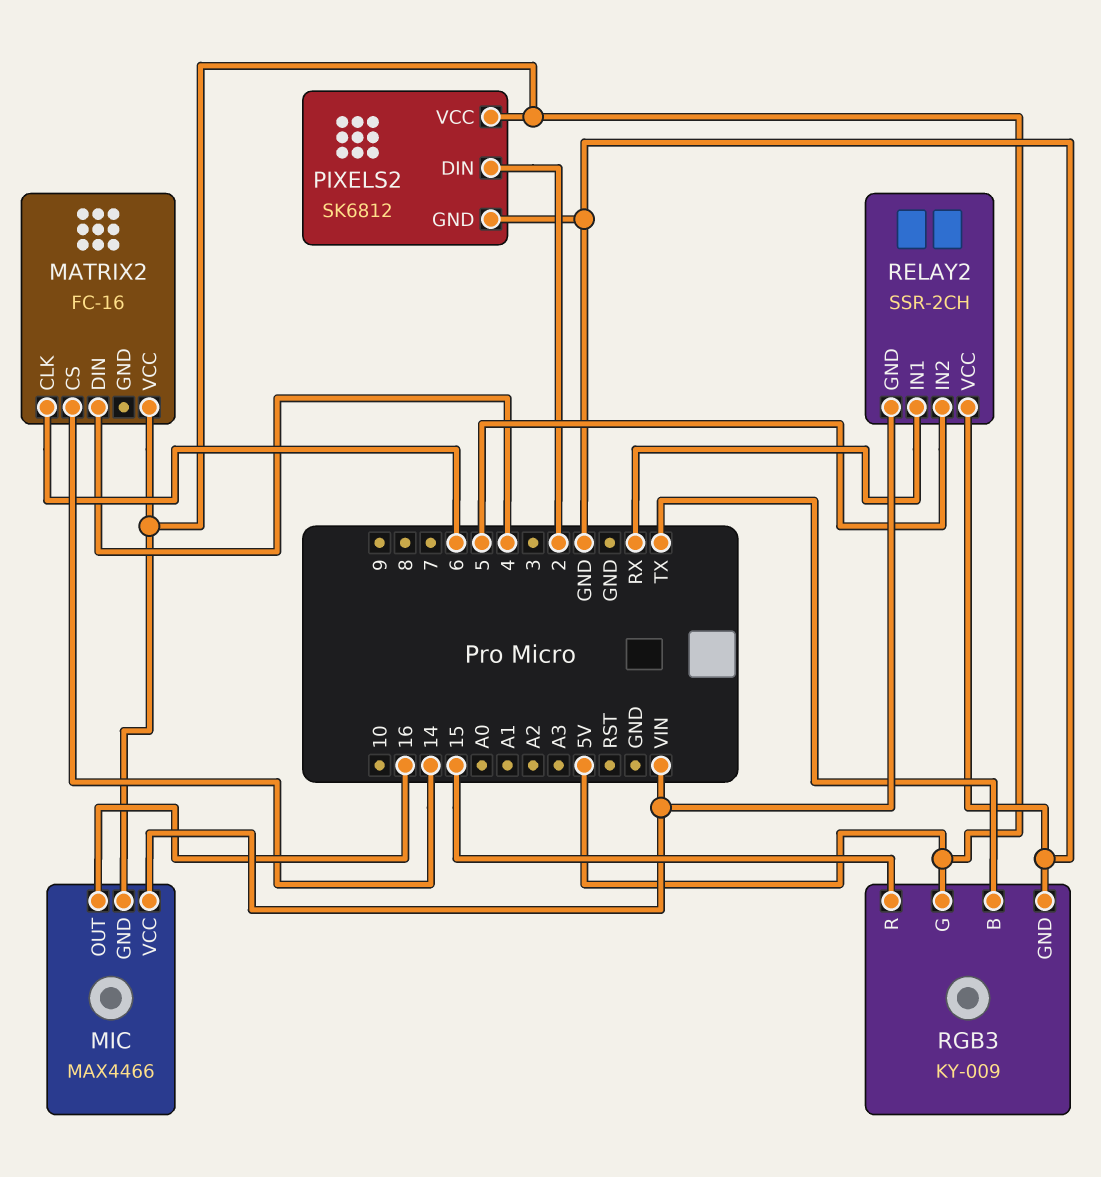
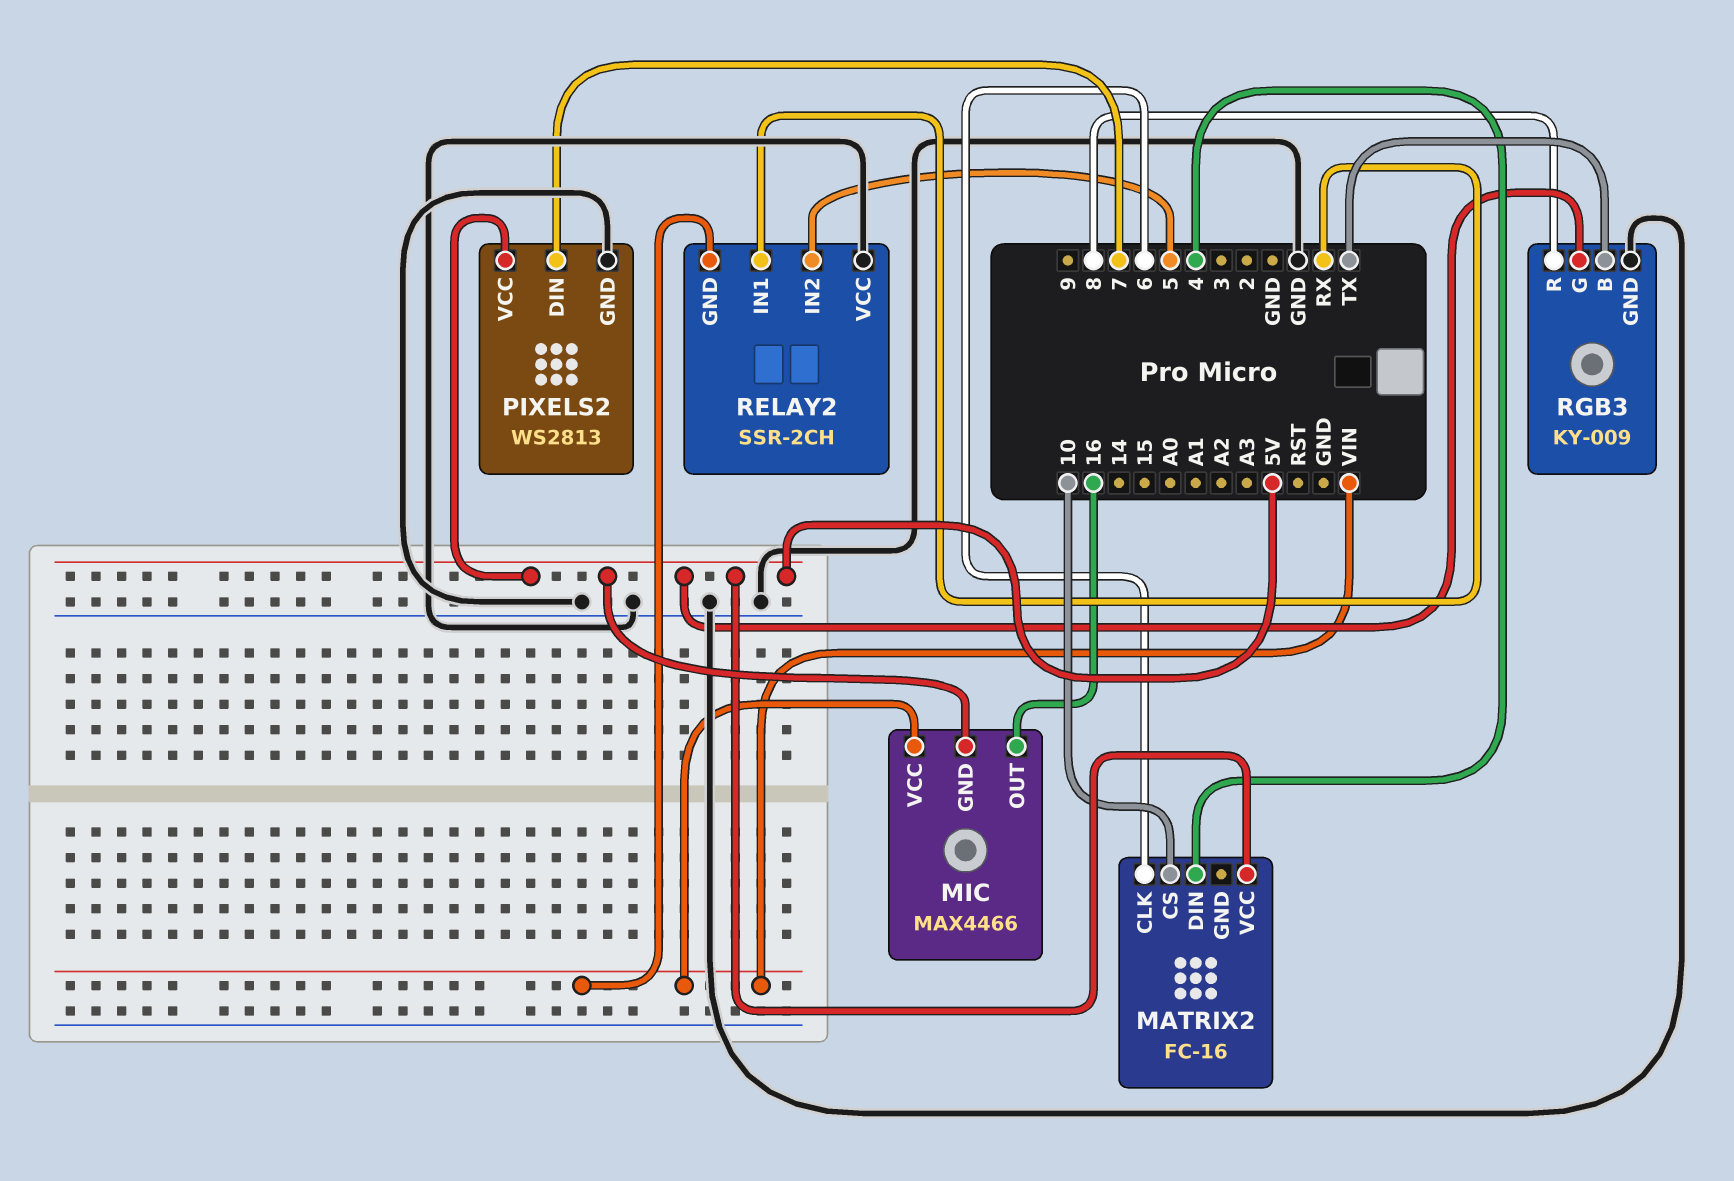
MATRIX2 pin CS: 14 -> 10
PIXELS2: SK6812 -> WS2813
PIXELS2 pin DIN: 2 -> 7
RGB3 pin R: 15 -> 8

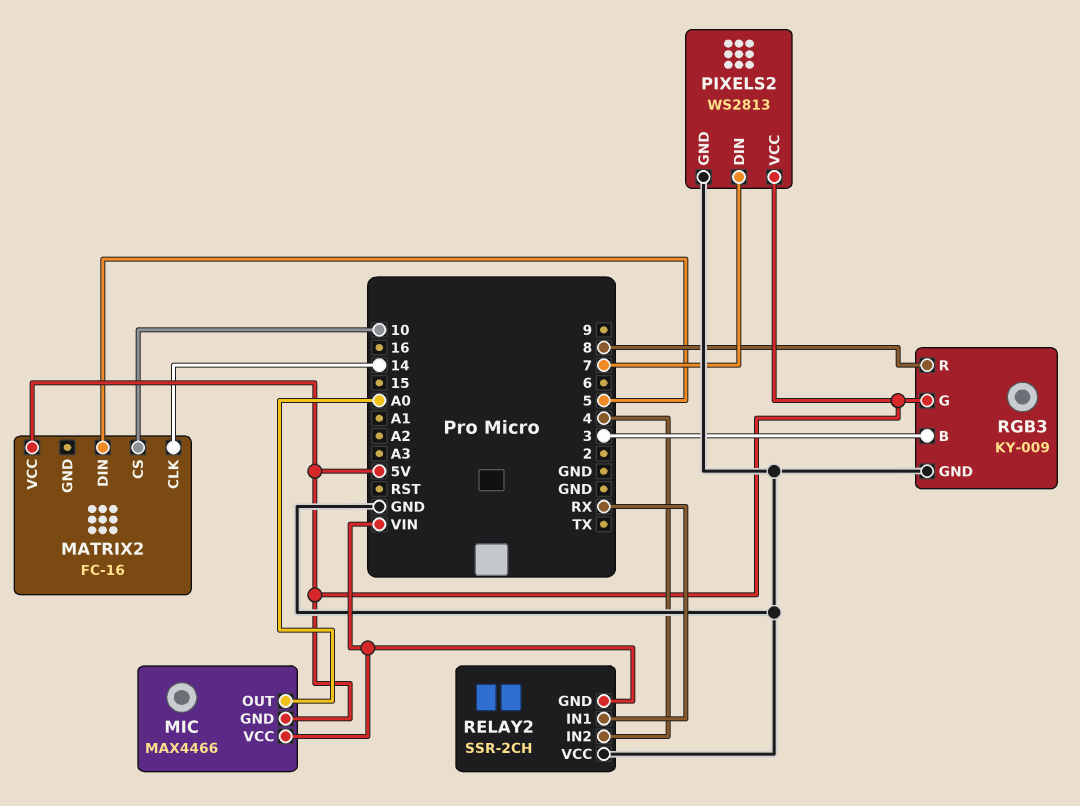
MATRIX2 pin CLK: 6 -> 14
MATRIX2 pin DIN: 4 -> 5
MIC pin OUT: 16 -> A0
RELAY2 pin IN2: 5 -> 4
RGB3 pin B: TX -> 3

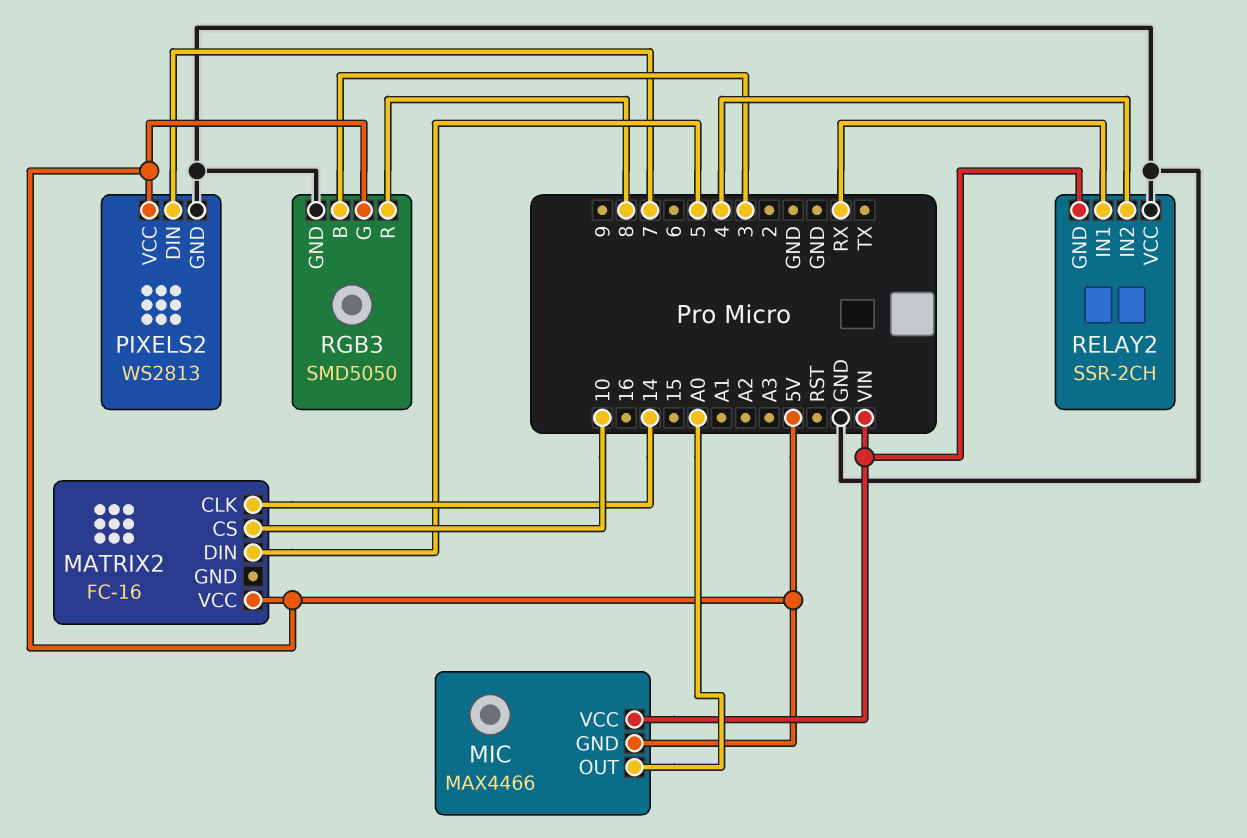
RGB3: KY-009 -> SMD5050

